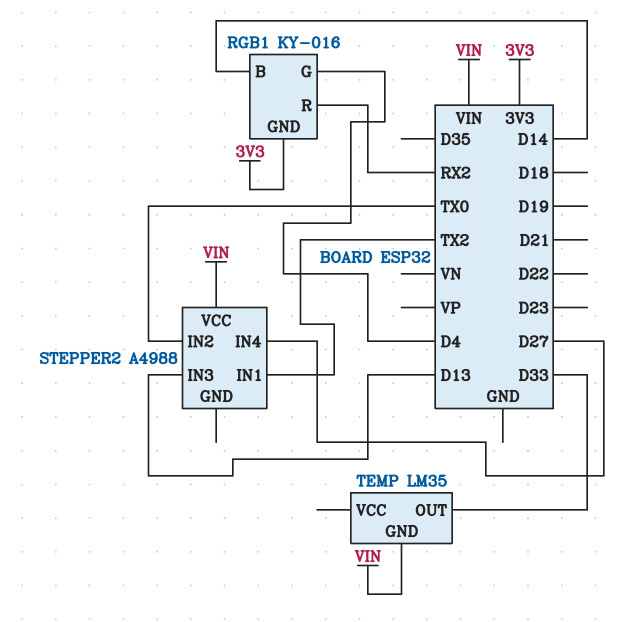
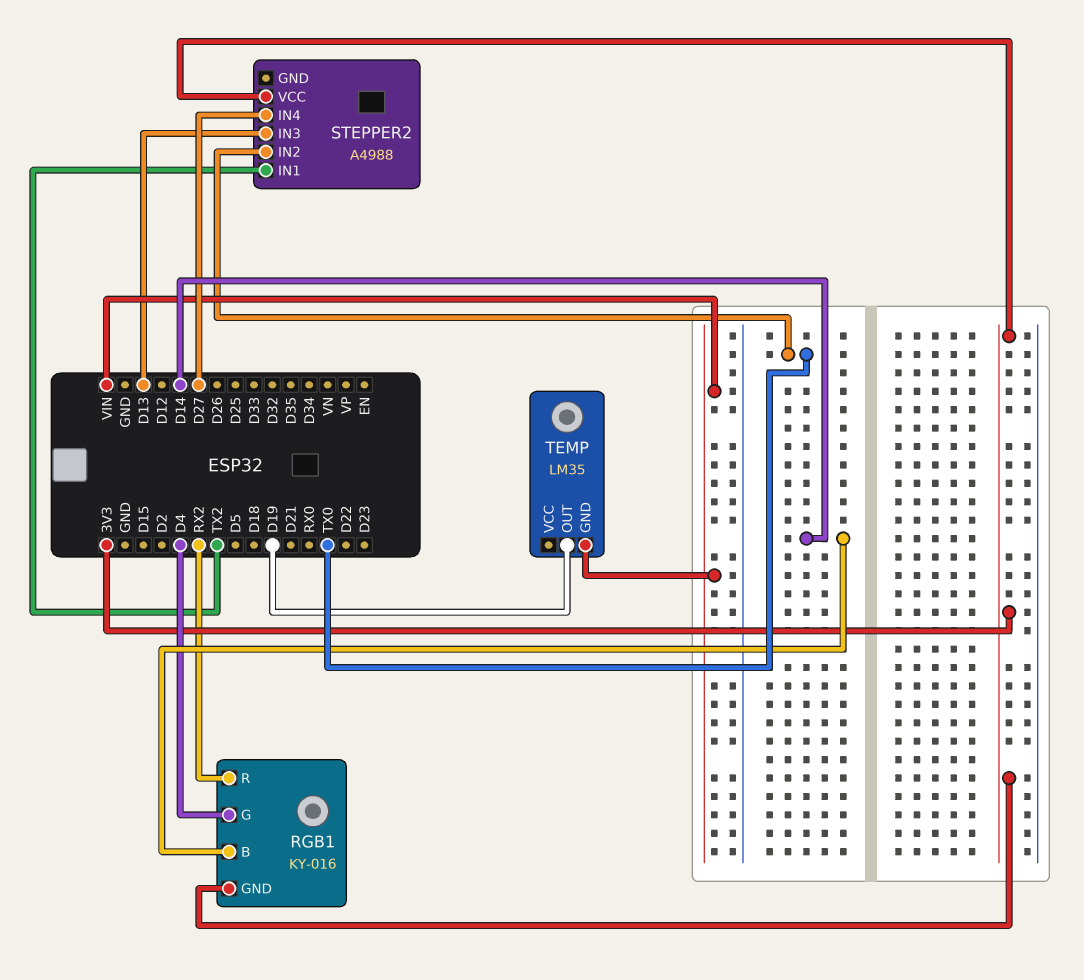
STEPPER2 pin VCC: VIN -> 3V3
TEMP pin OUT: D33 -> D19

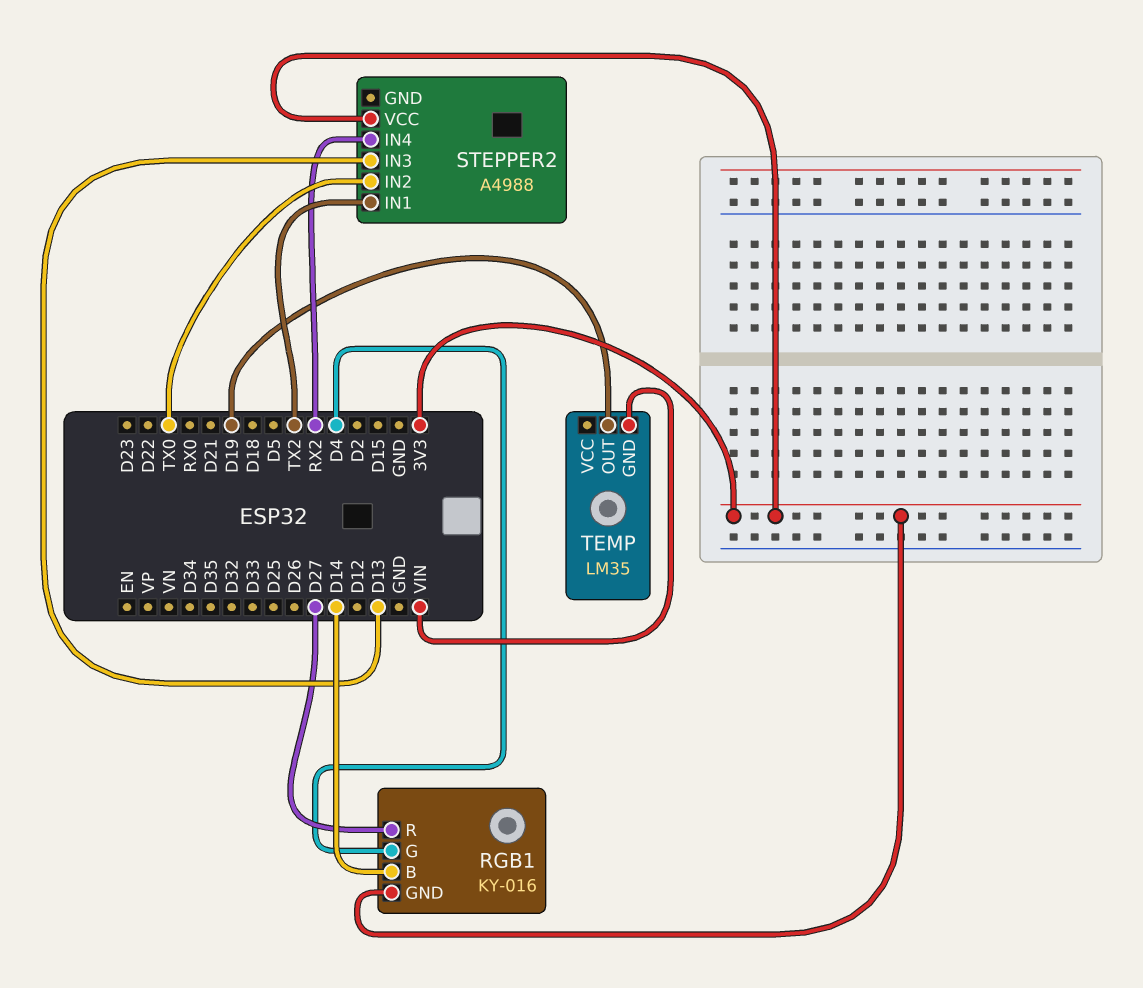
RGB1 pin R: RX2 -> D27
STEPPER2 pin IN4: D27 -> RX2

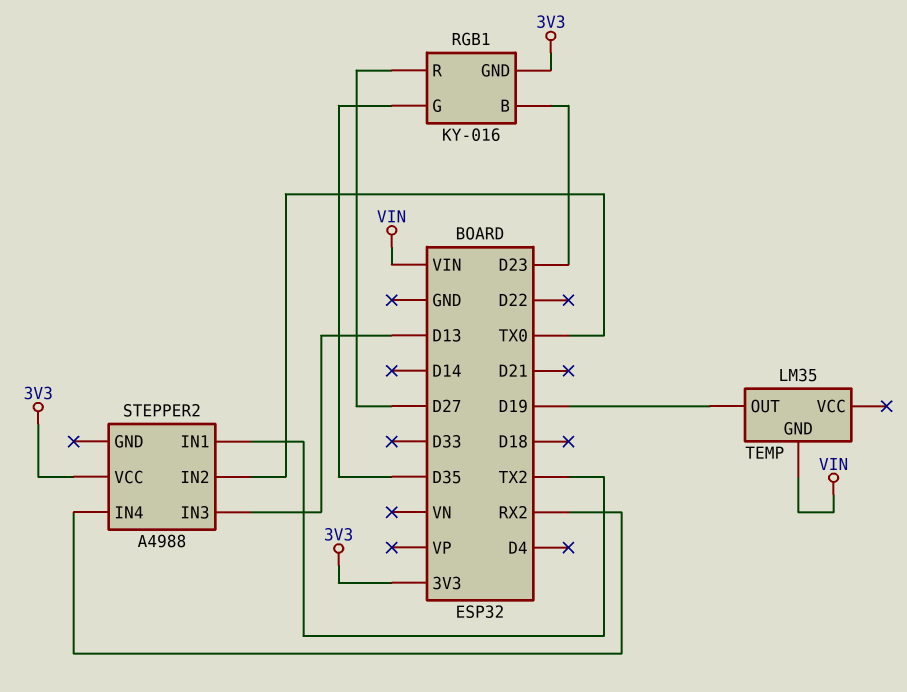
RGB1 pin B: D14 -> D23
RGB1 pin G: D4 -> D35

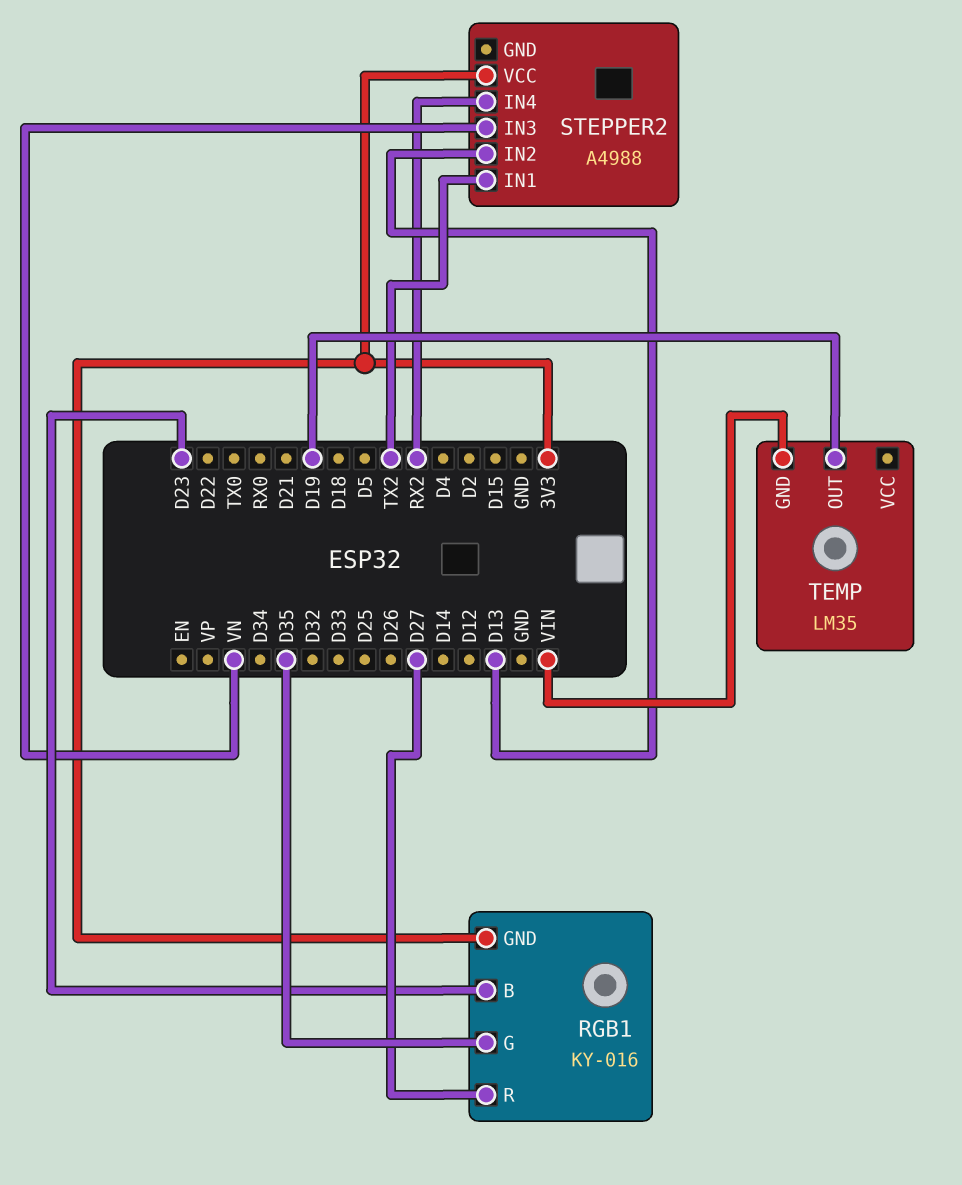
STEPPER2 pin IN2: TX0 -> D13
STEPPER2 pin IN3: D13 -> VN

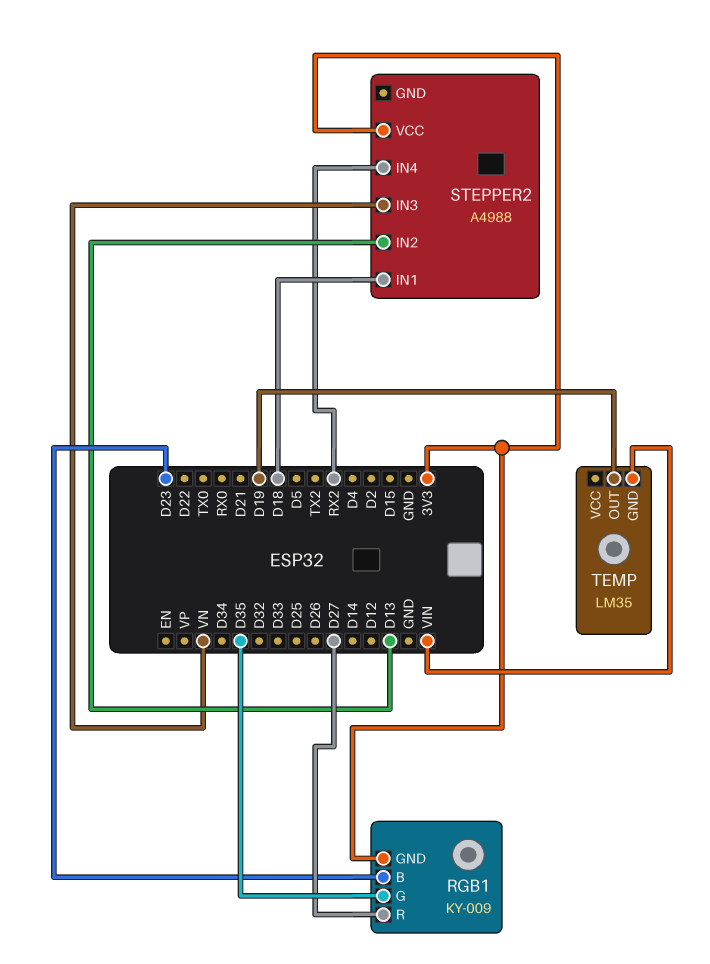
RGB1: KY-016 -> KY-009
STEPPER2 pin IN1: TX2 -> D18

